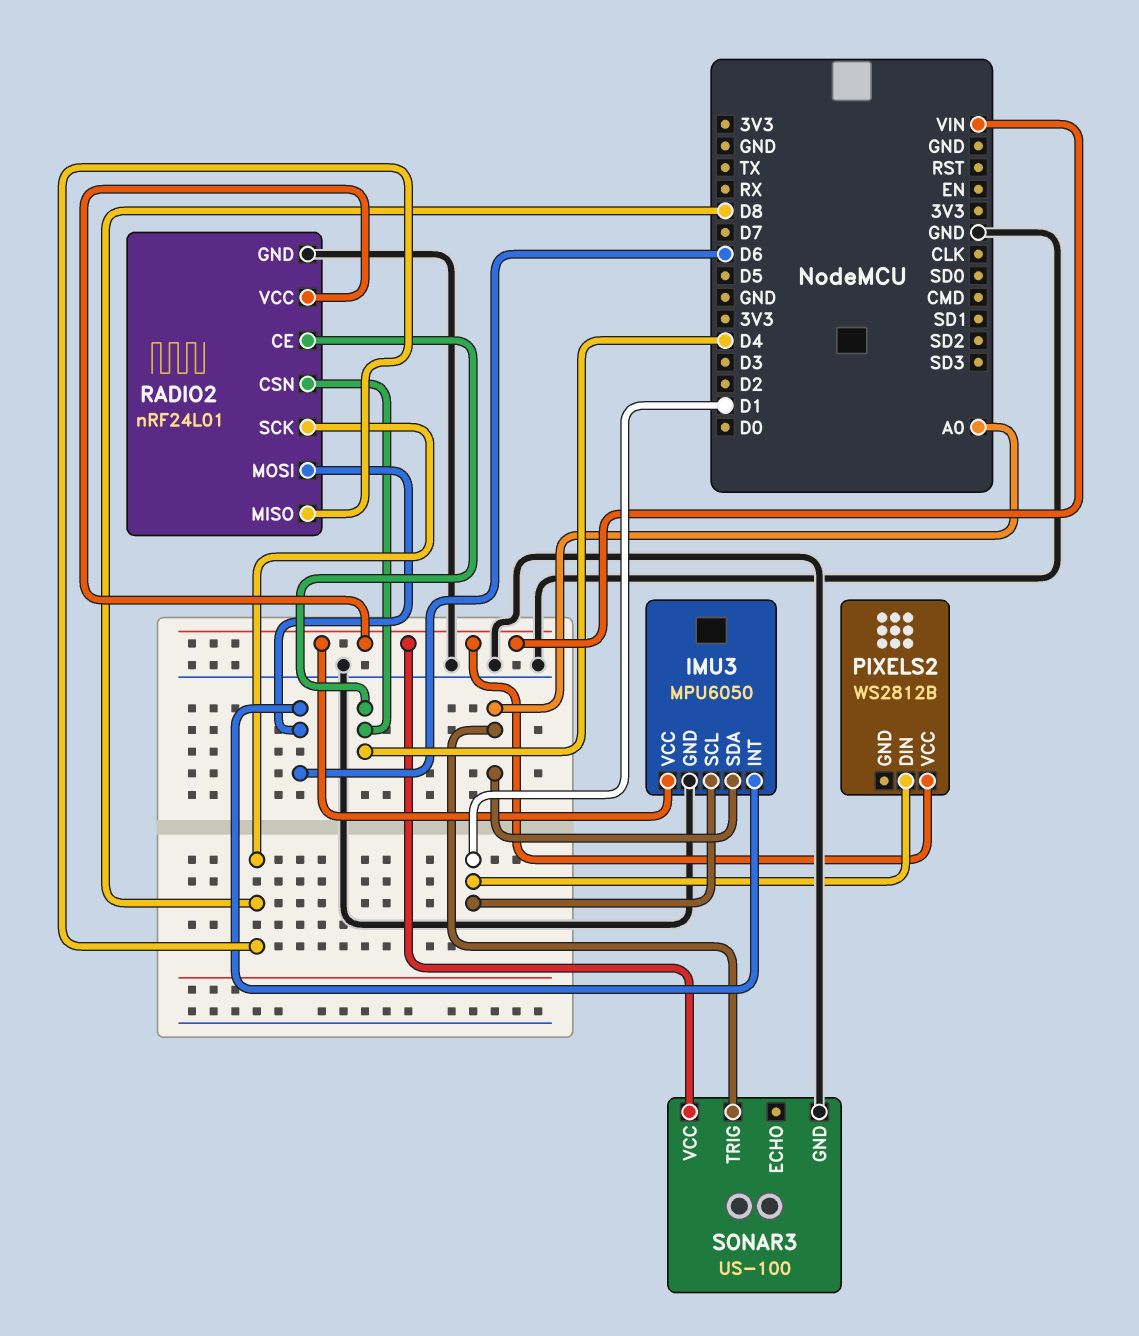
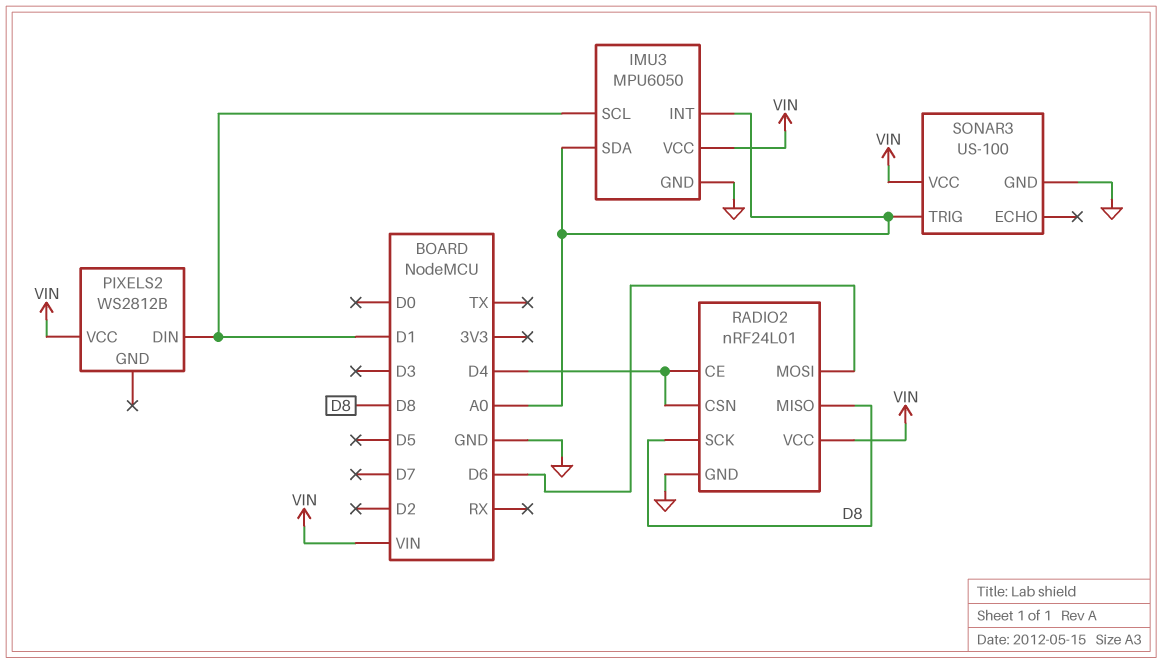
IMU3 pin INT: D6 -> A0

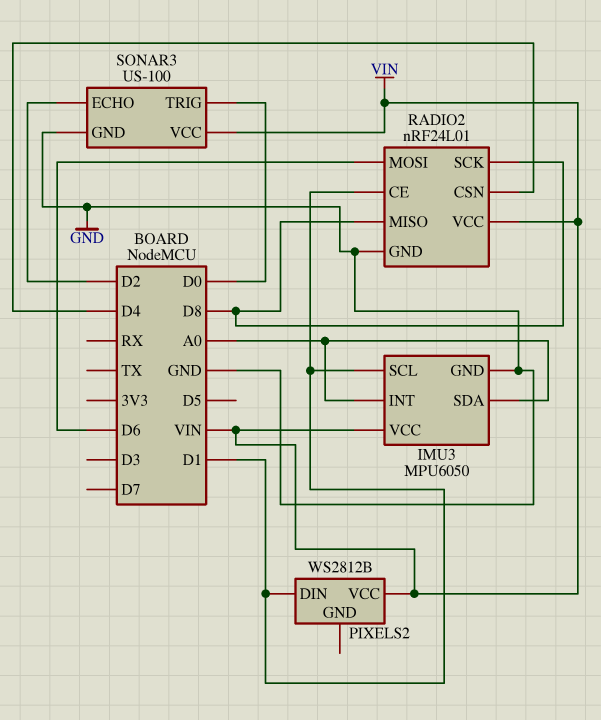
RADIO2 pin CE: D4 -> D1
SONAR3 pin ECHO: none -> D2
SONAR3 pin TRIG: A0 -> D0

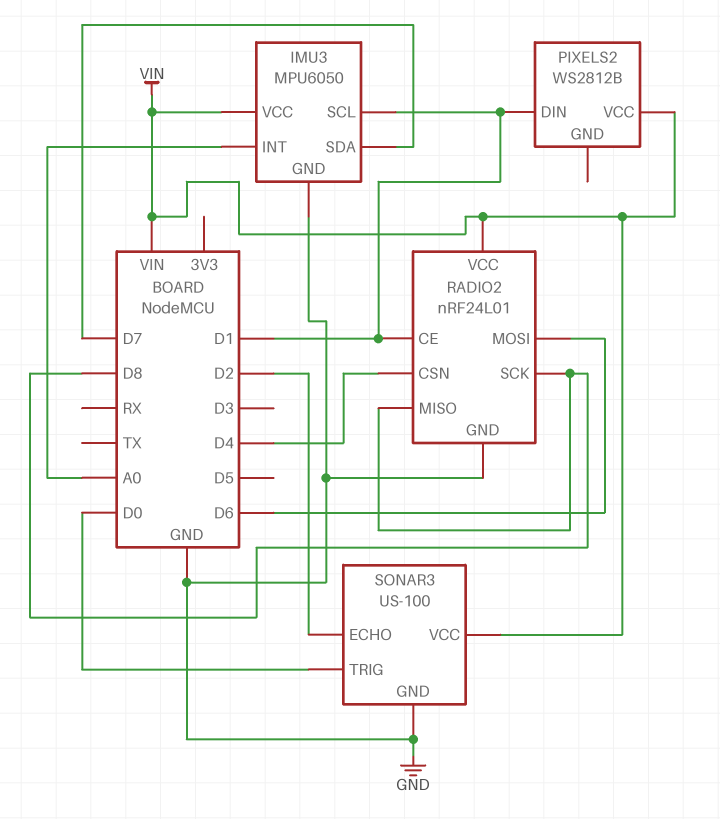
IMU3 pin SDA: A0 -> D7

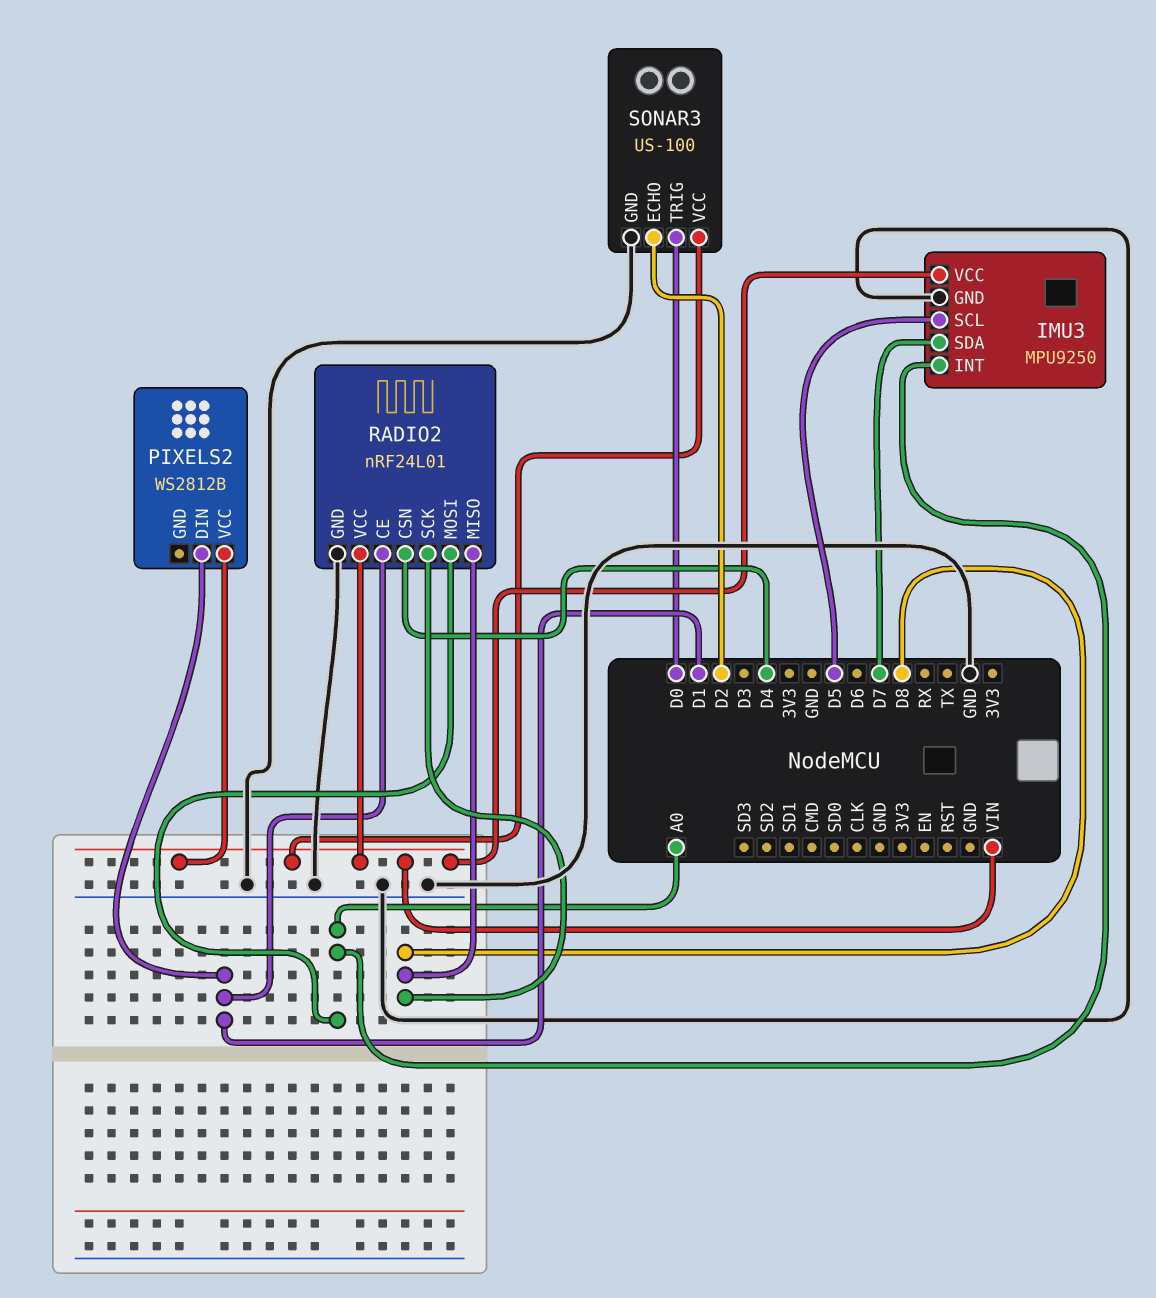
IMU3: MPU6050 -> MPU9250
IMU3 pin SCL: D1 -> D5
RADIO2 pin MOSI: D6 -> A0

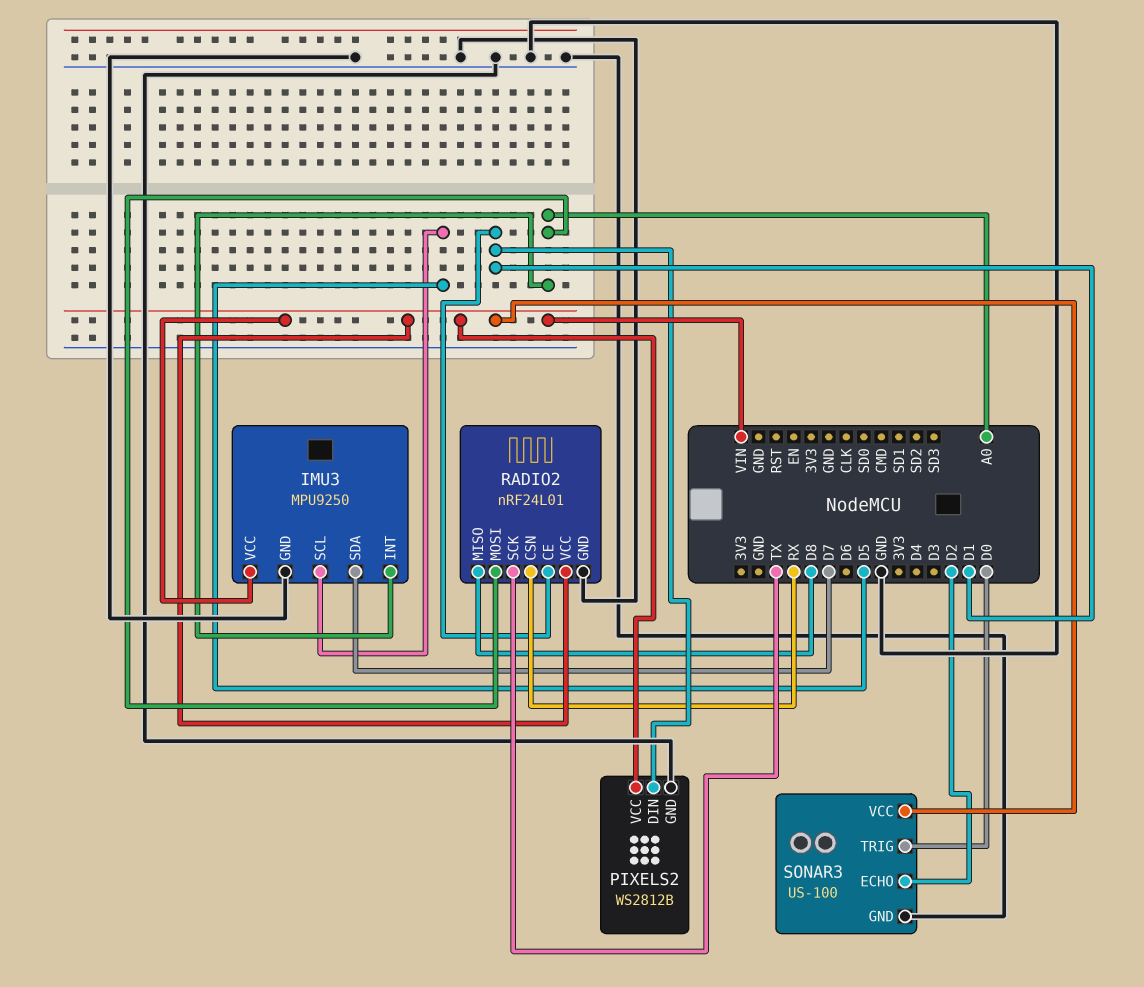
PIXELS2 pin GND: none -> GND
RADIO2 pin CSN: D4 -> RX
RADIO2 pin SCK: D8 -> TX

